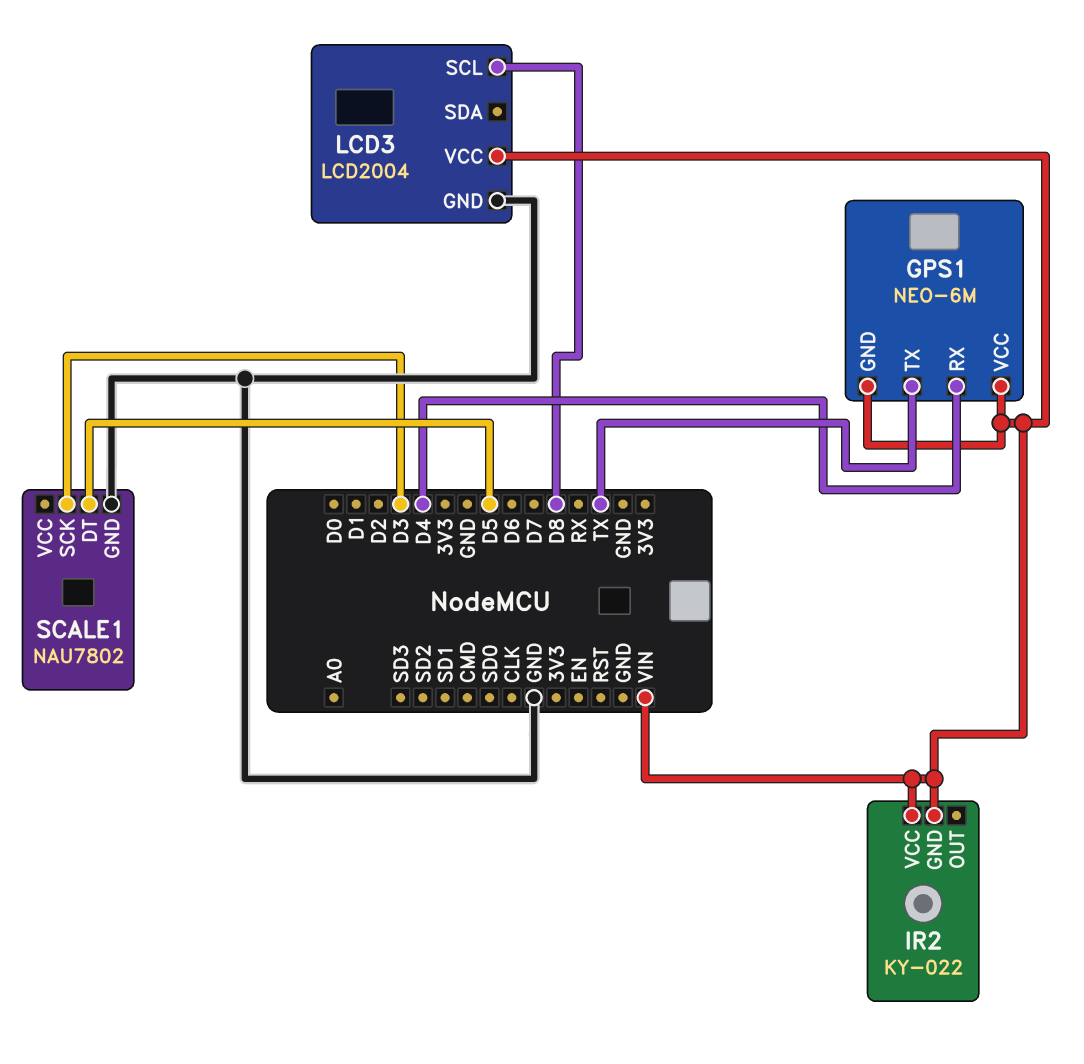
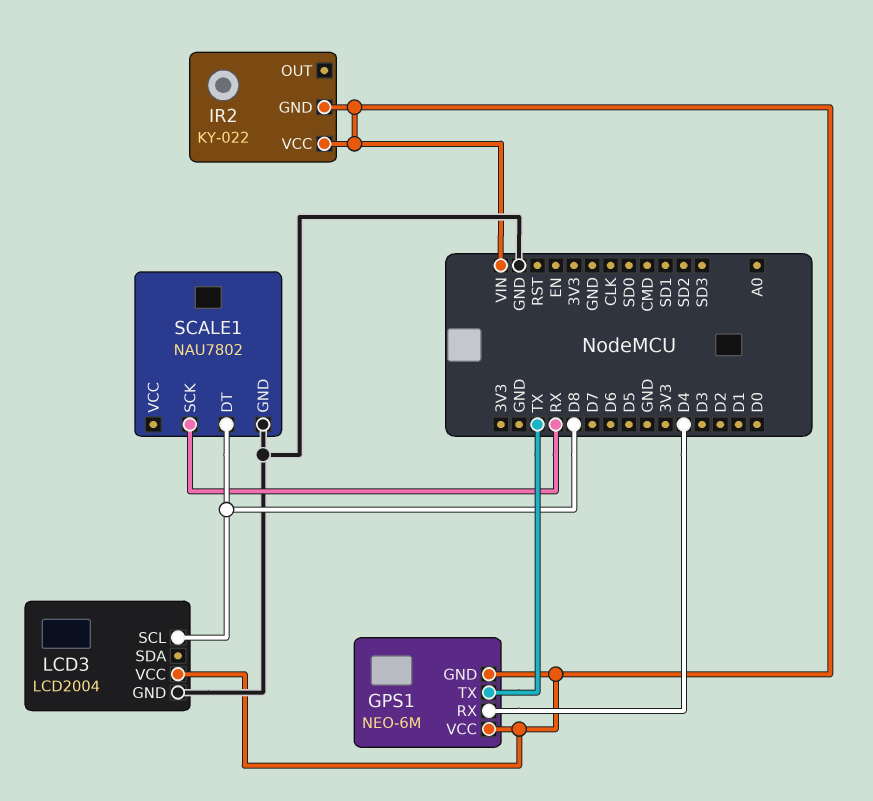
SCALE1 pin DT: D5 -> D8
SCALE1 pin SCK: D3 -> RX

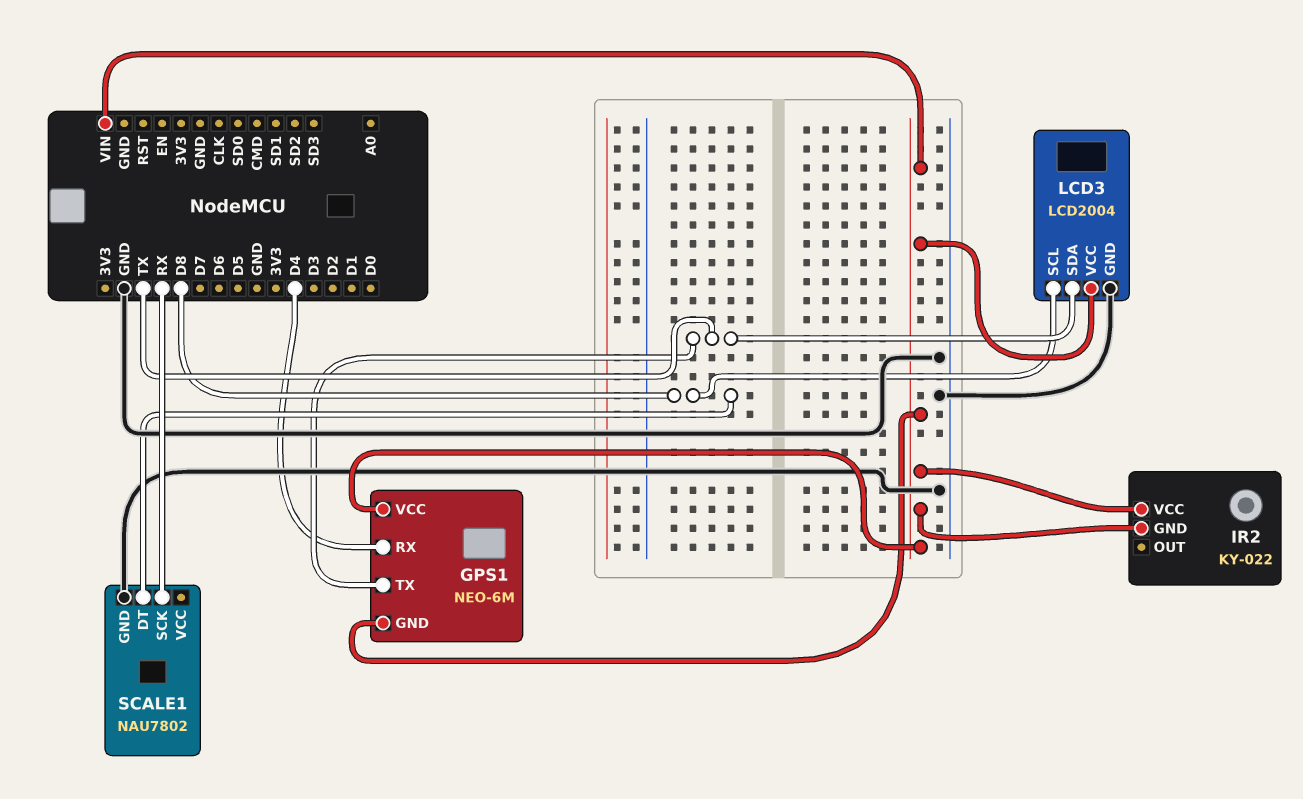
LCD3 pin SDA: none -> TX

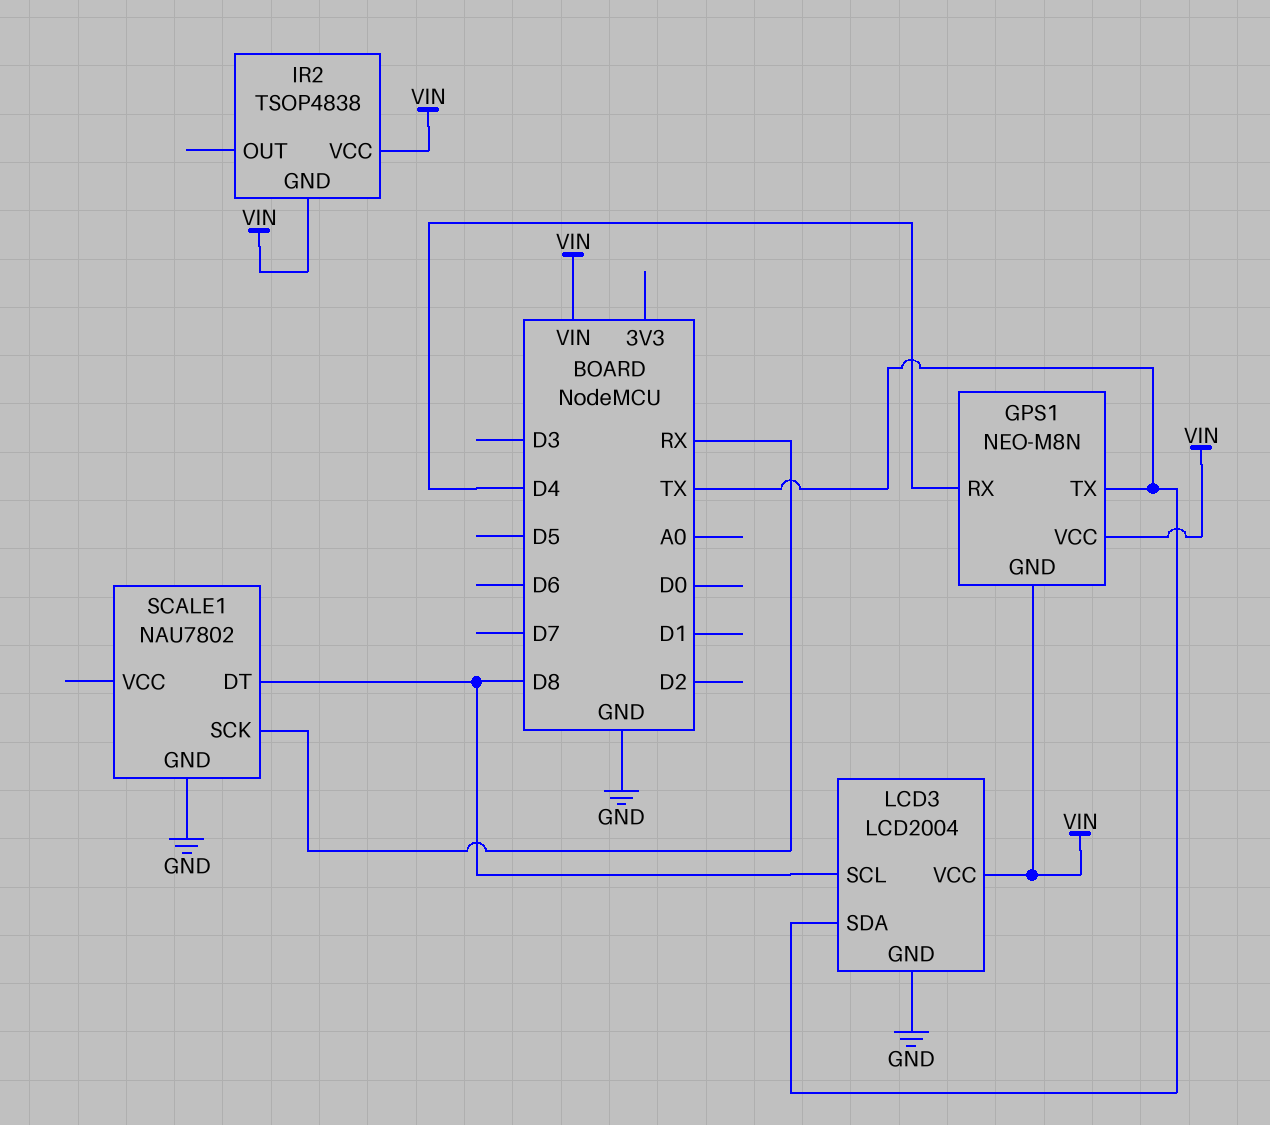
GPS1: NEO-6M -> NEO-M8N
IR2: KY-022 -> TSOP4838

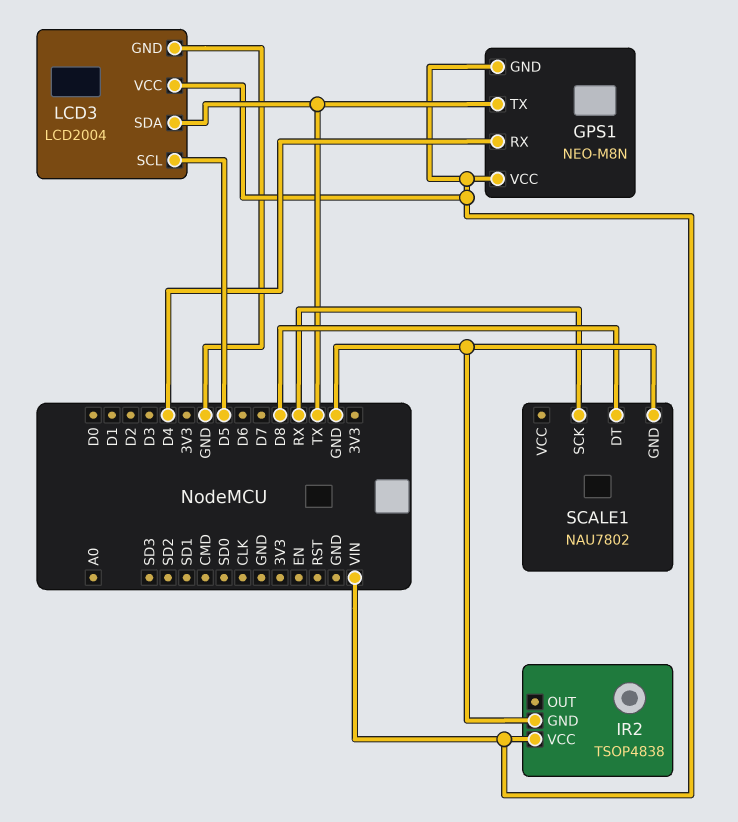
IR2 pin GND: VIN -> GND
LCD3 pin SCL: D8 -> D5

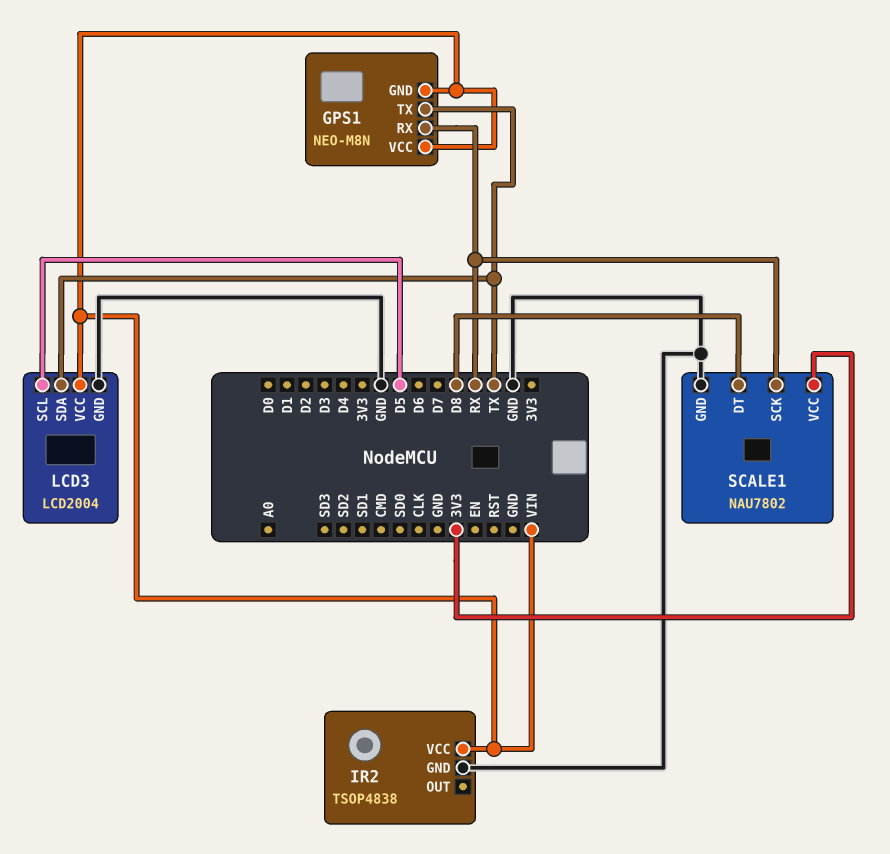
GPS1 pin RX: D4 -> RX
SCALE1 pin VCC: none -> 3V3

